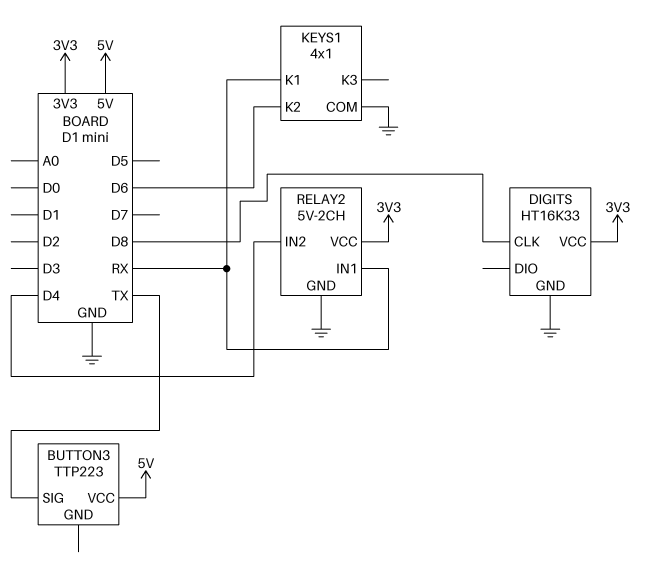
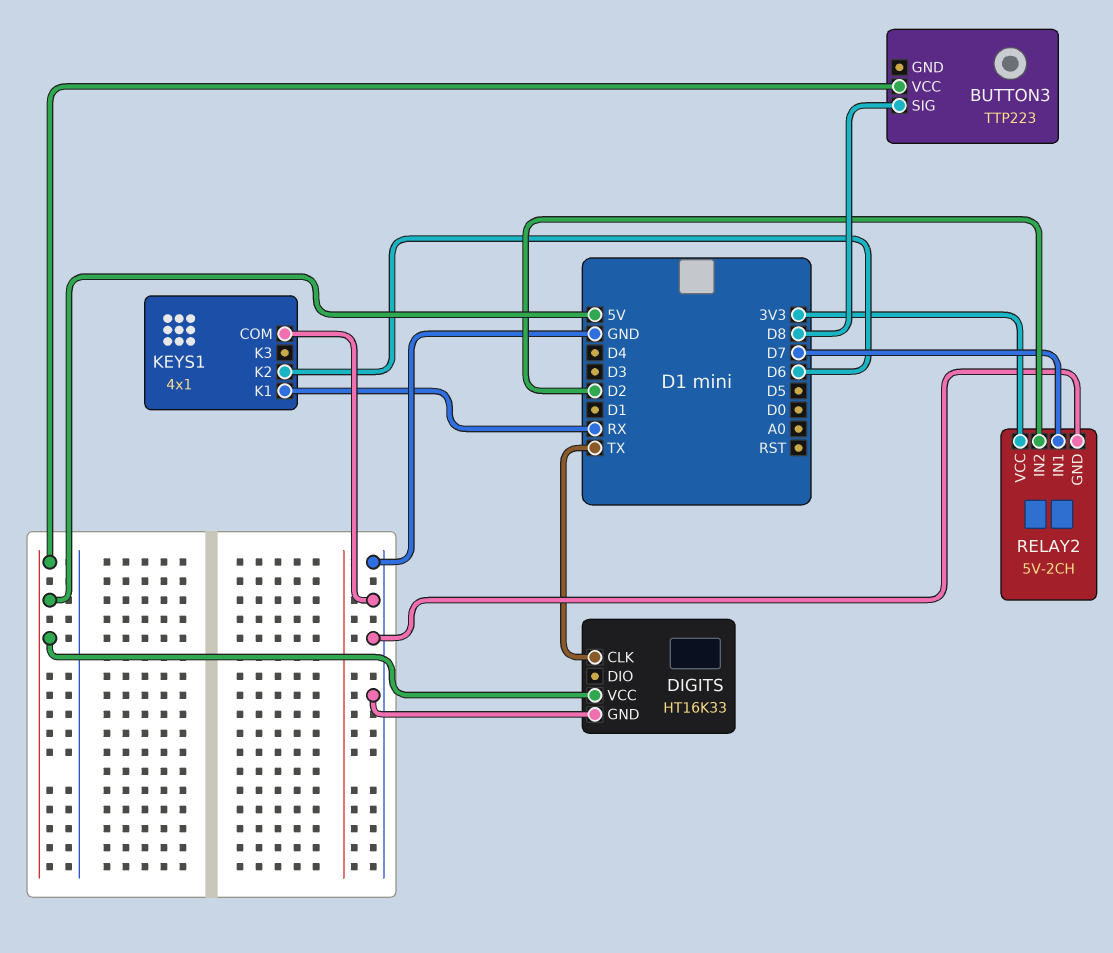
BUTTON3 pin SIG: TX -> D8
DIGITS pin CLK: D8 -> TX
DIGITS pin VCC: 3V3 -> 5V
RELAY2 pin IN1: RX -> D7
RELAY2 pin IN2: D4 -> D2

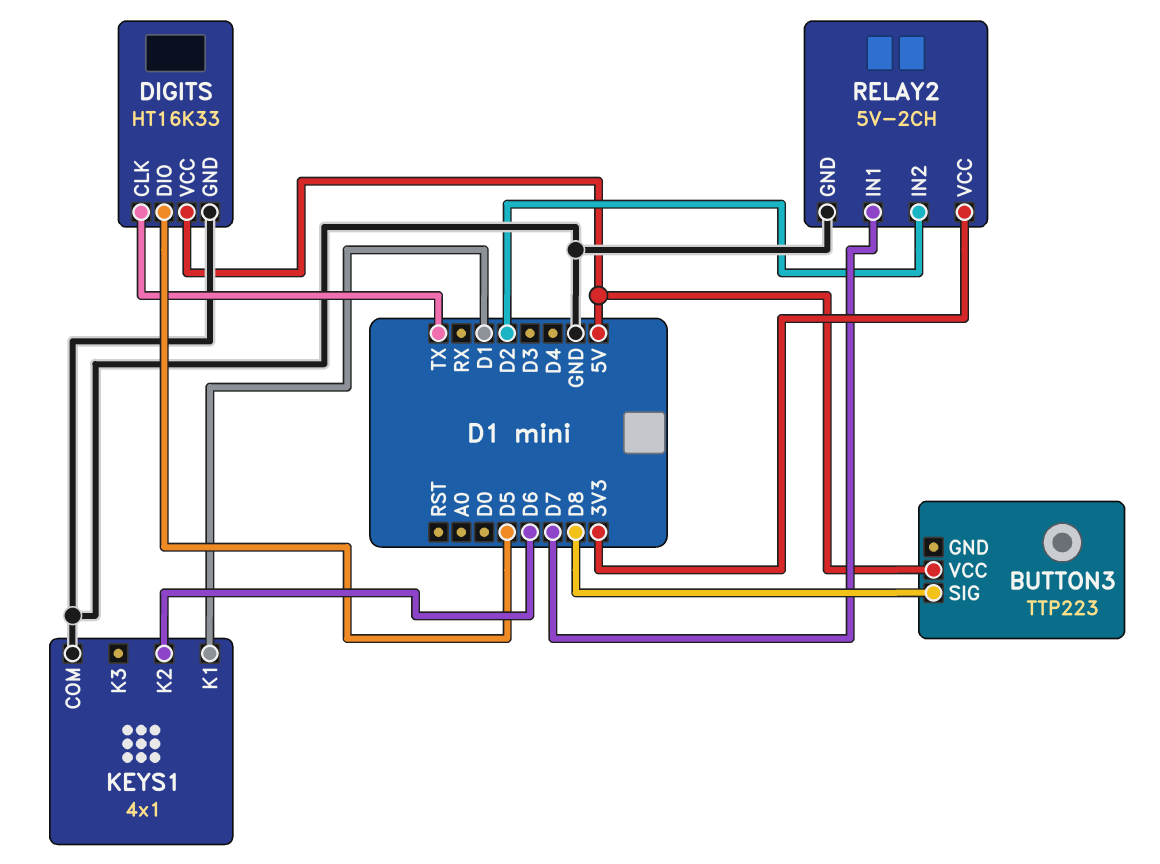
DIGITS pin DIO: none -> D5
KEYS1 pin K1: RX -> D1

